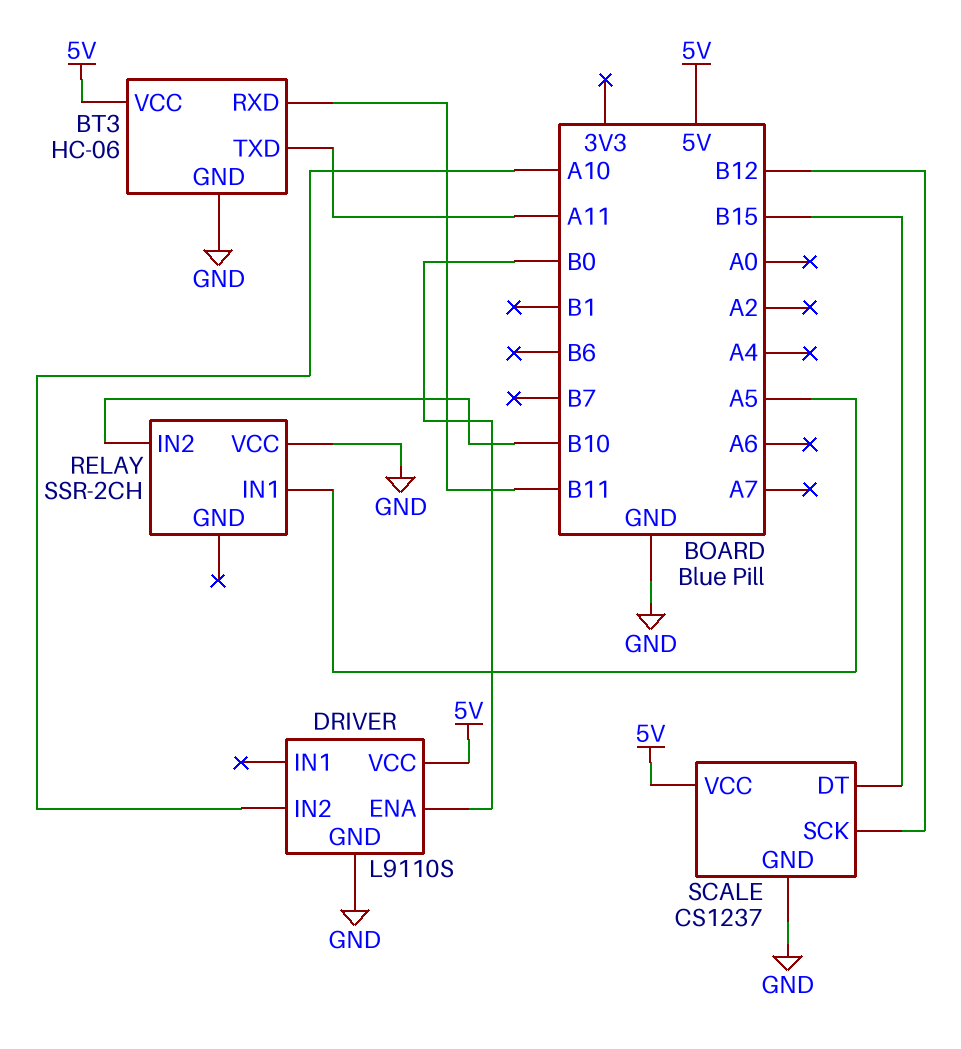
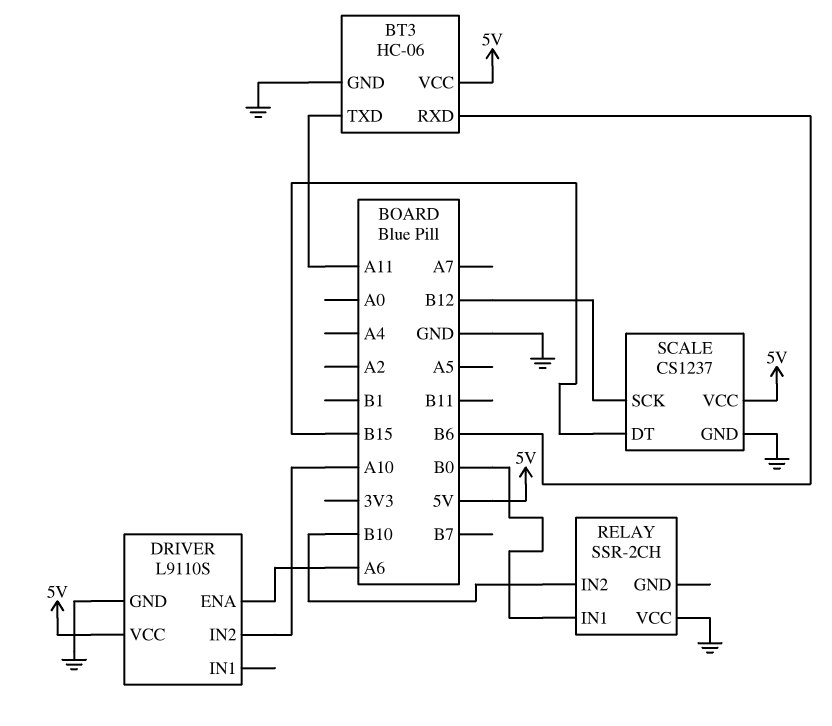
BT3 pin RXD: B11 -> B6
DRIVER pin ENA: B0 -> A6
RELAY pin IN1: A5 -> B0

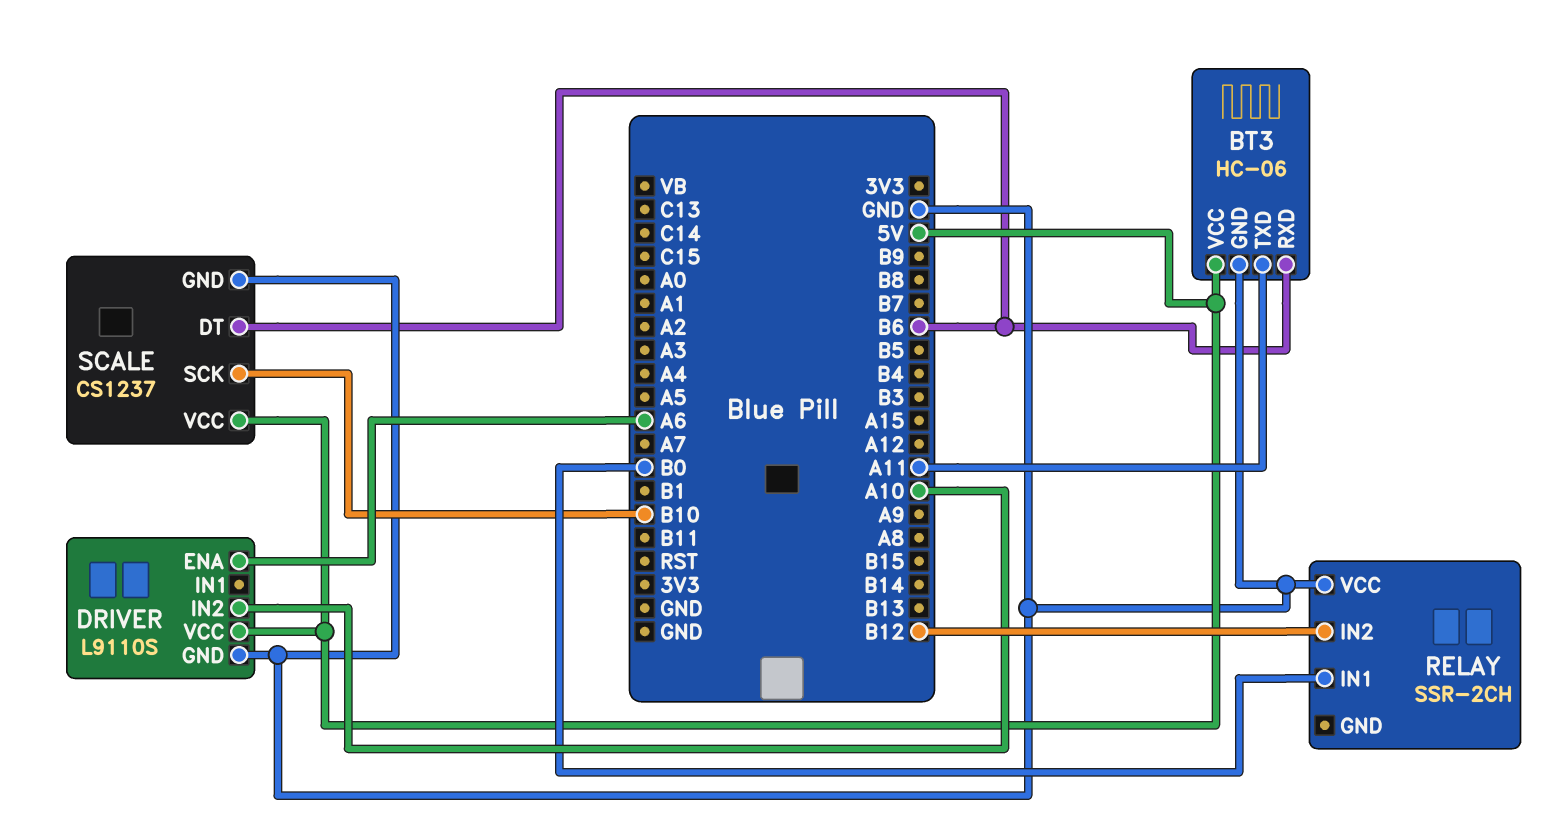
RELAY pin IN2: B10 -> B12
SCALE pin DT: B15 -> B6
SCALE pin SCK: B12 -> B10

